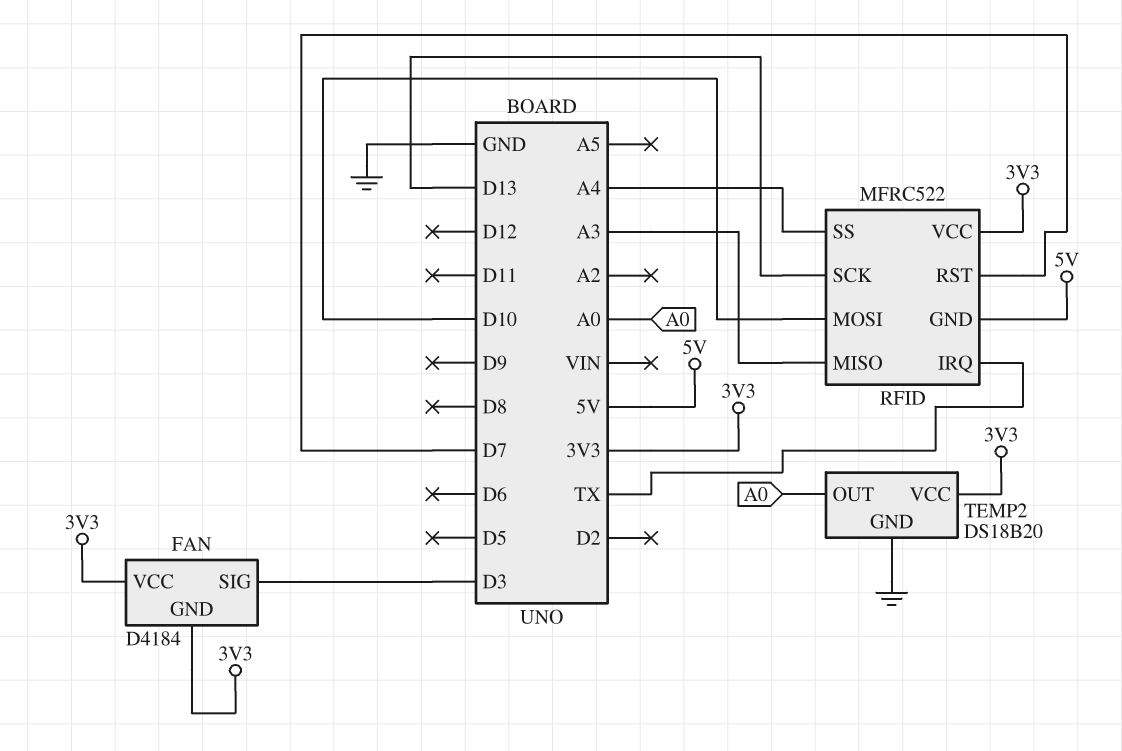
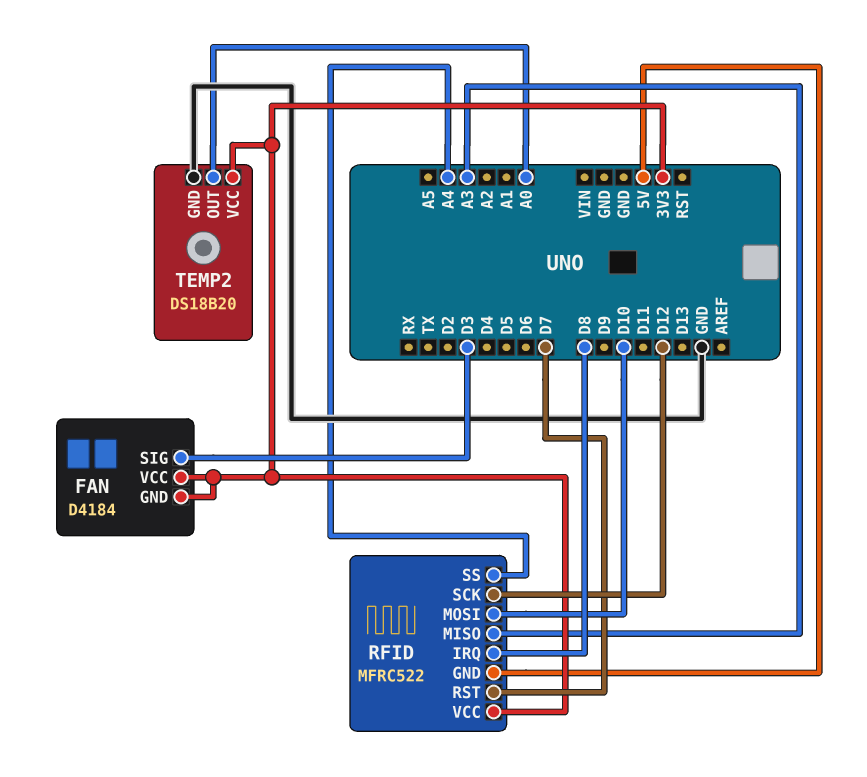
RFID pin IRQ: TX -> D8
RFID pin SCK: D13 -> D12

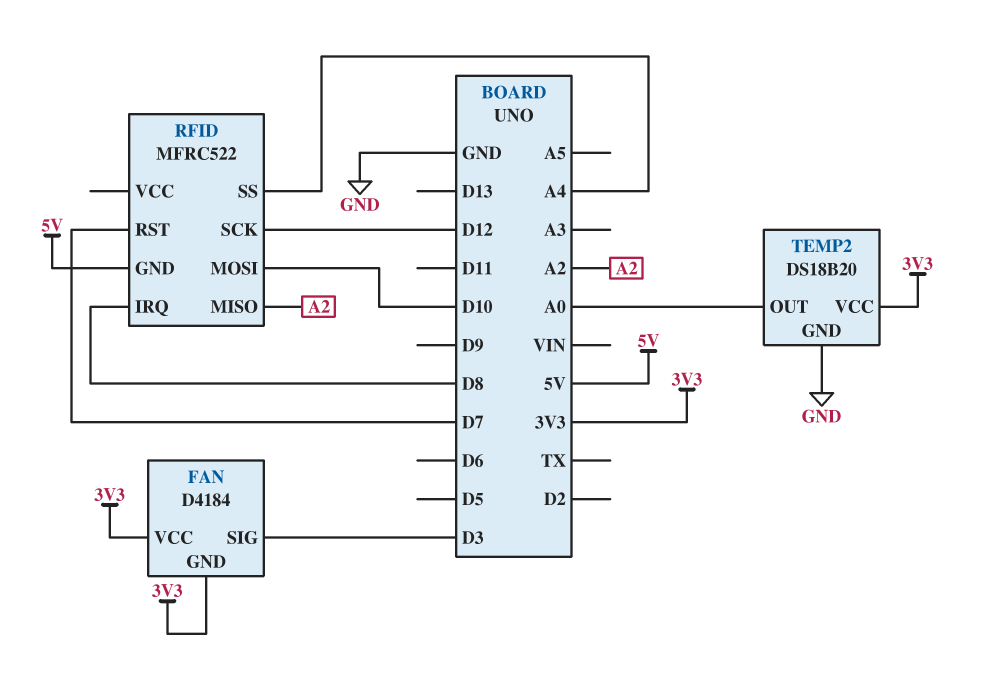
RFID pin MISO: A3 -> A2
RFID pin VCC: 3V3 -> none

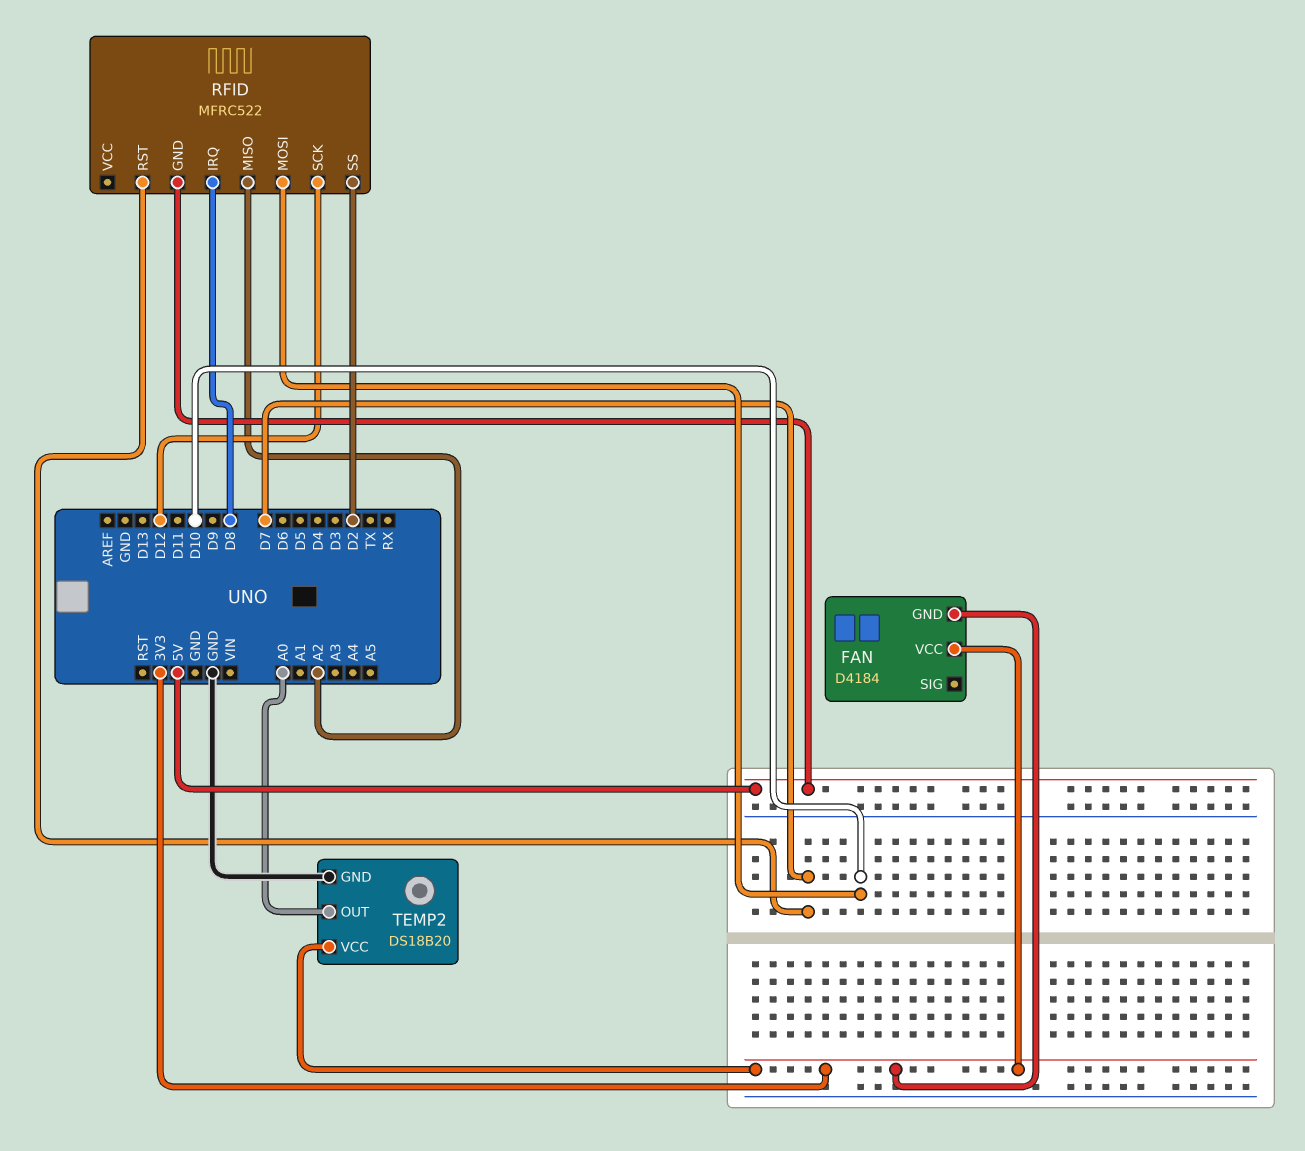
FAN pin SIG: D3 -> none
RFID pin SS: A4 -> D2

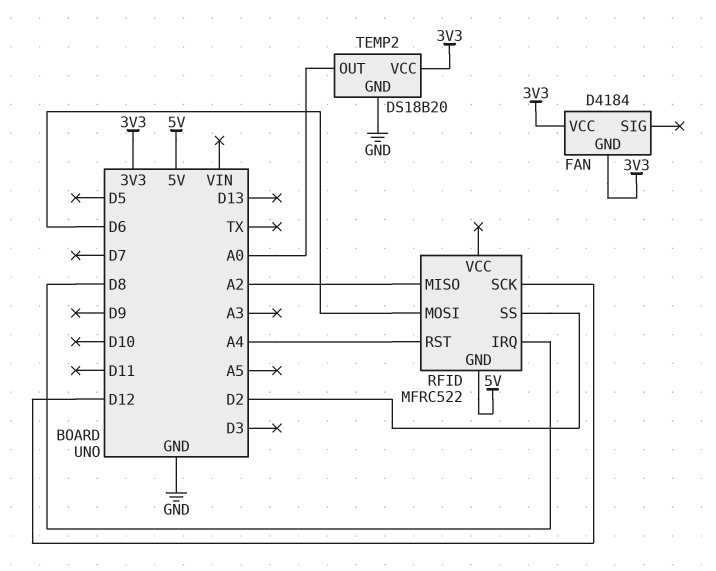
RFID pin MOSI: D10 -> D6
RFID pin RST: D7 -> A4

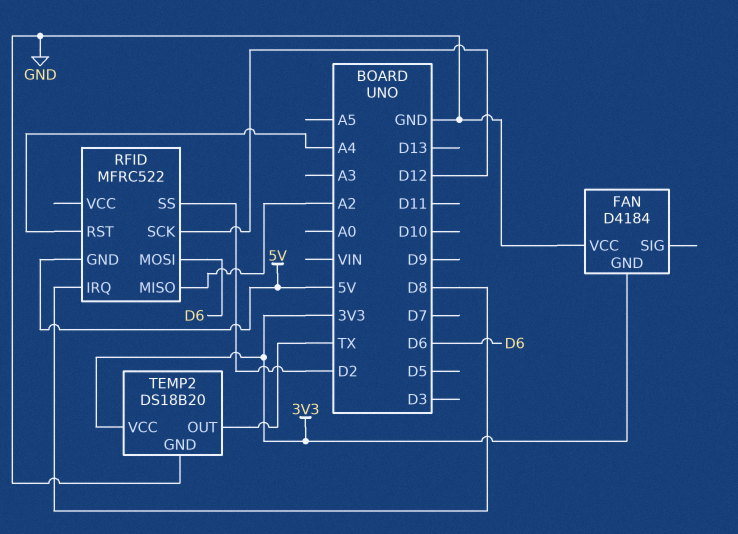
FAN pin VCC: 3V3 -> GND
TEMP2 pin OUT: A0 -> TX

